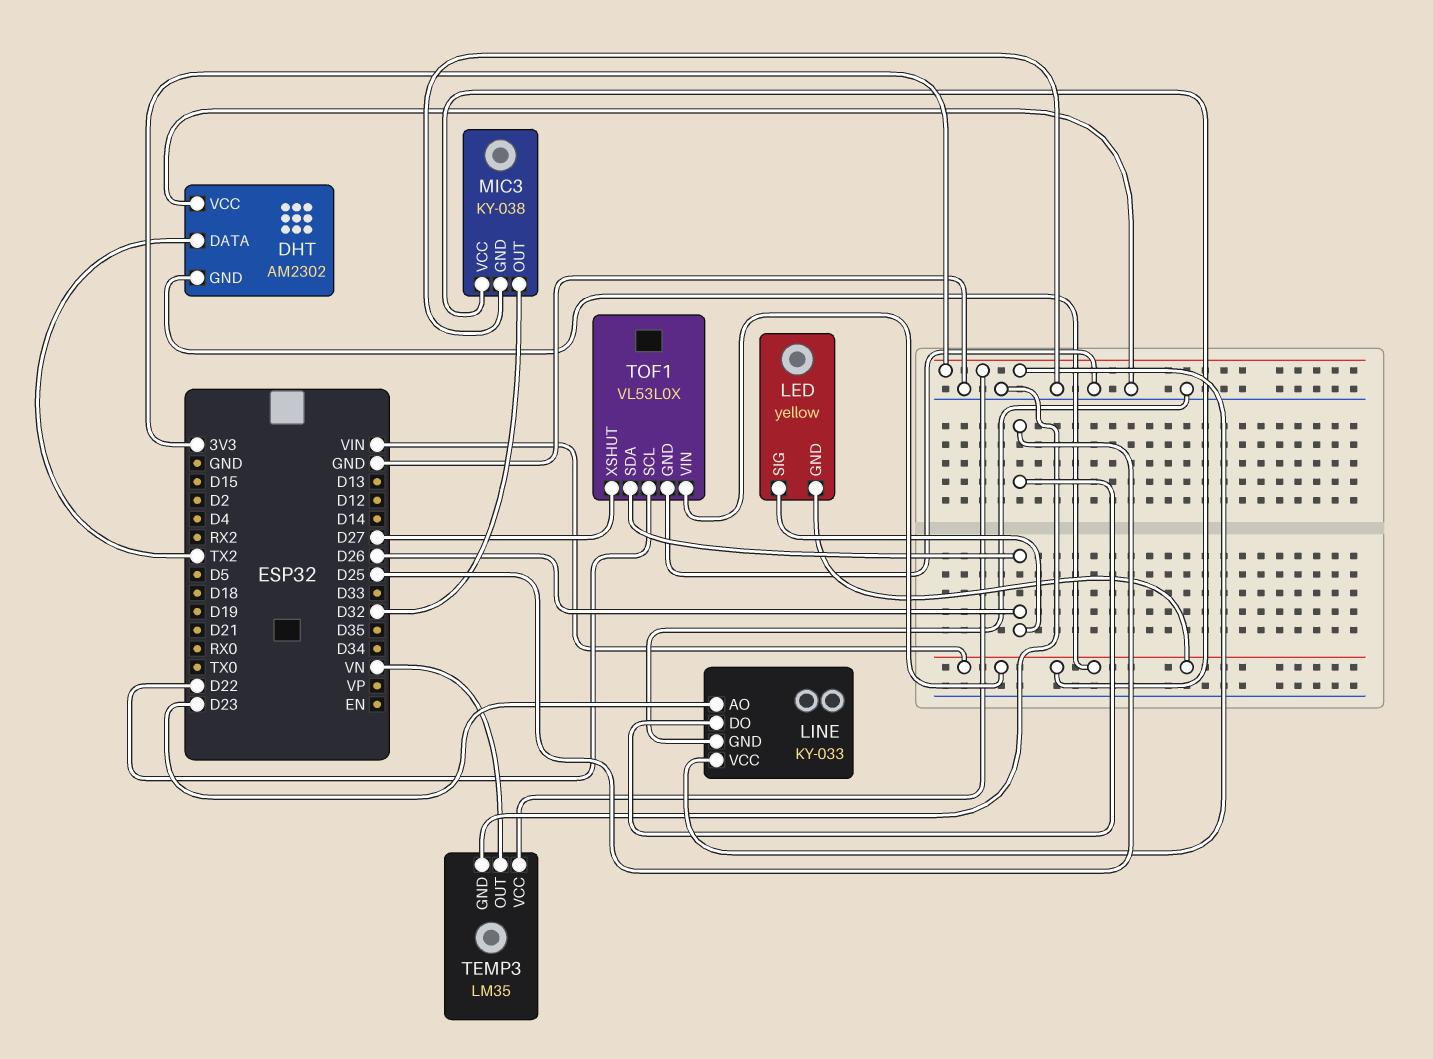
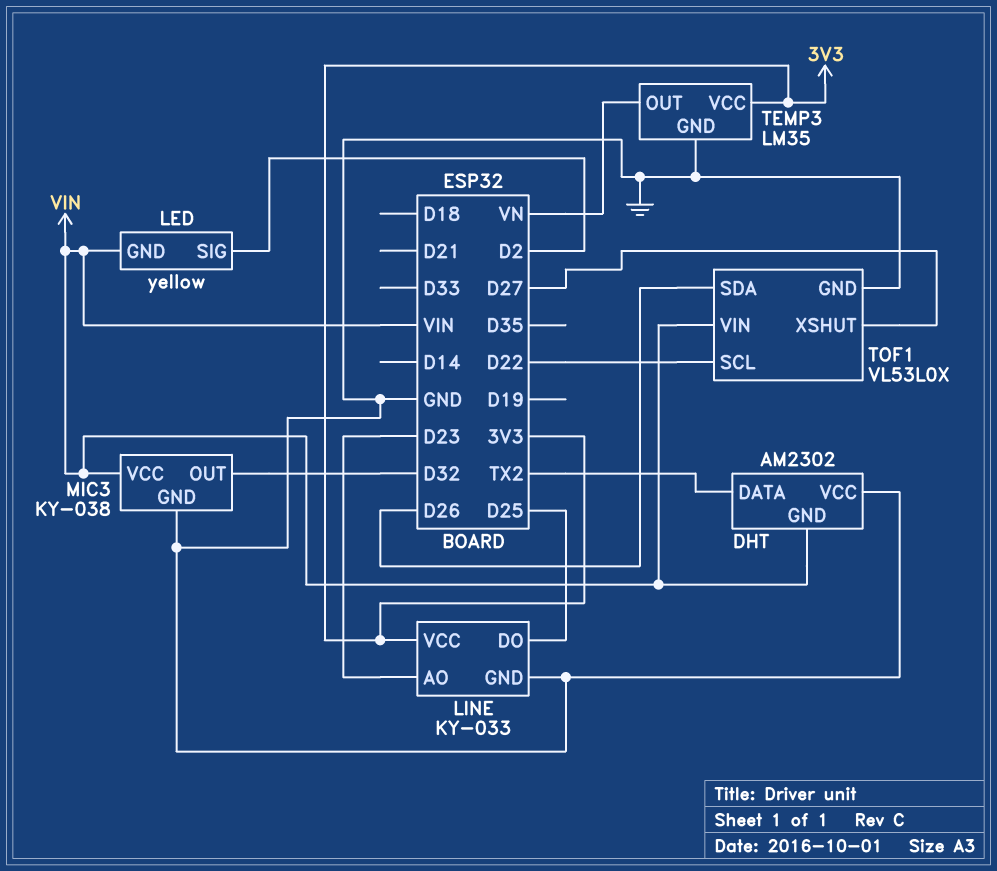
LED pin SIG: D26 -> D2

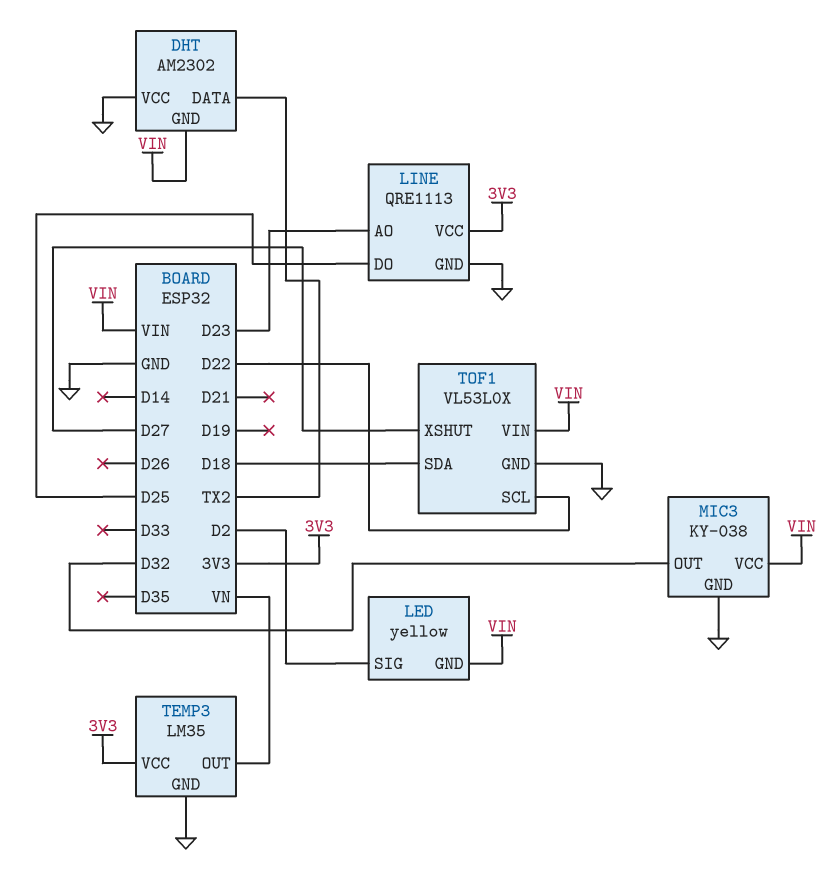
LINE: KY-033 -> QRE1113
TOF1 pin SDA: D26 -> D18

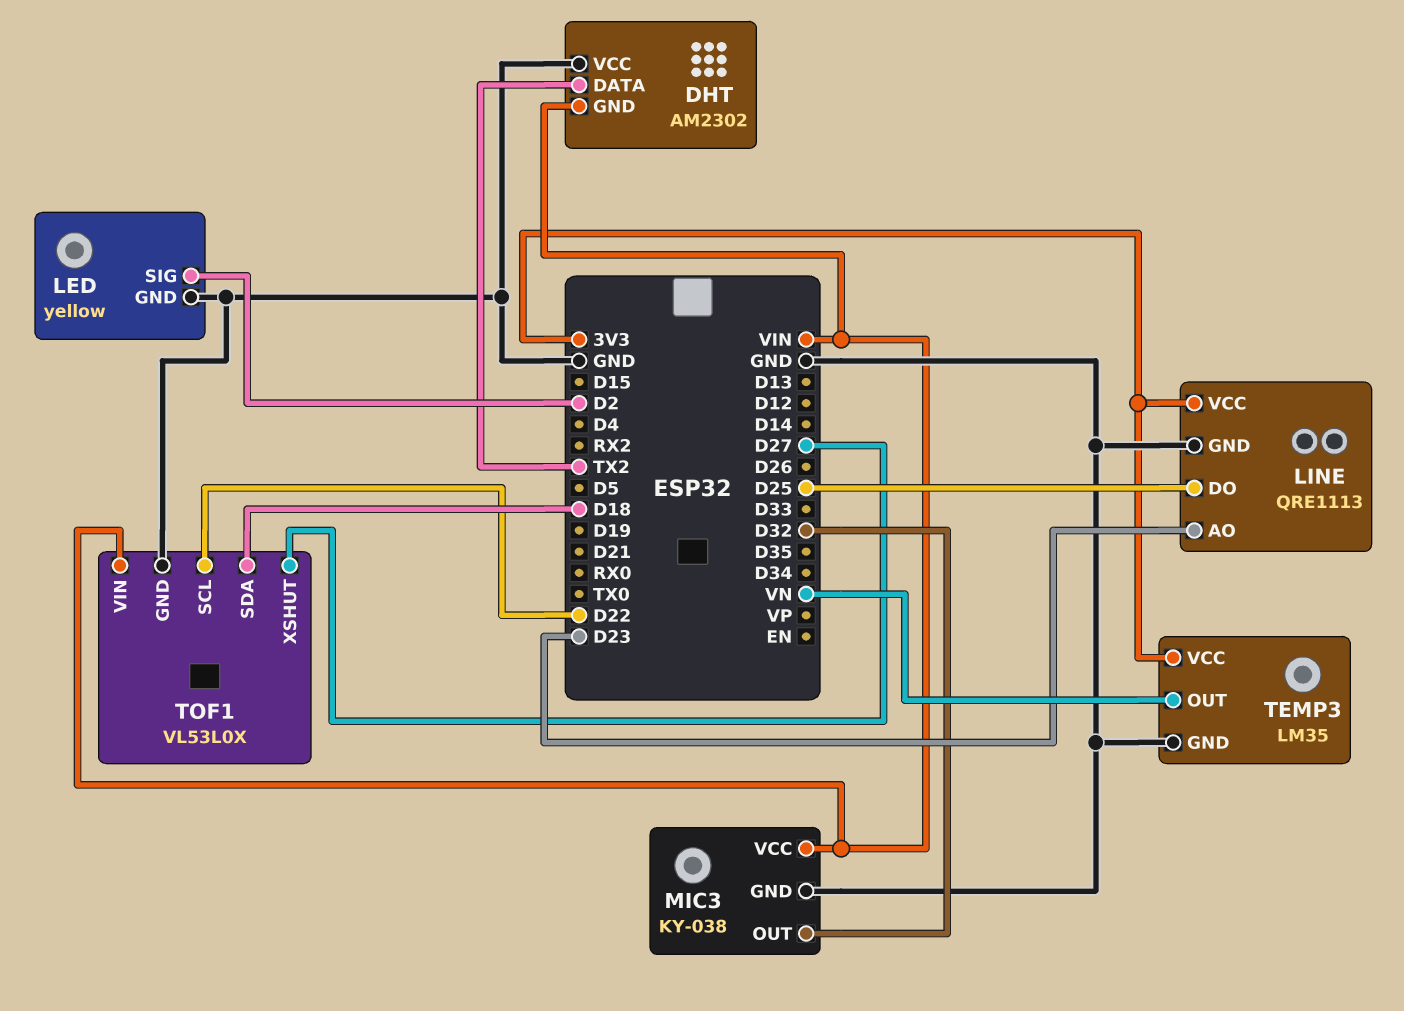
LED pin GND: VIN -> GND

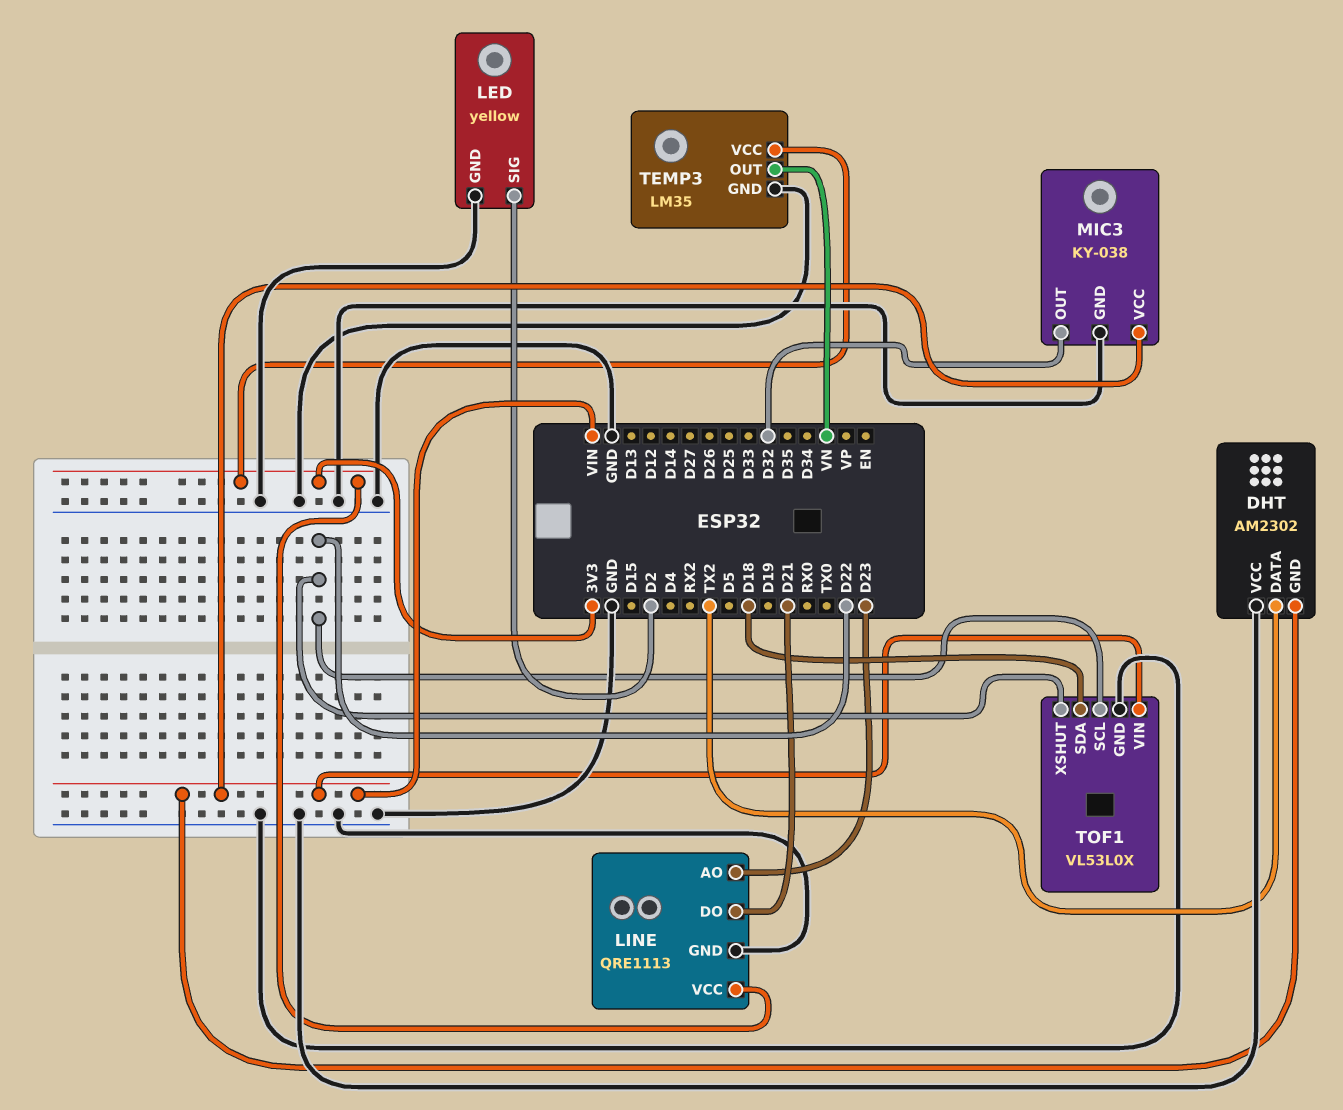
LINE pin DO: D25 -> D21
TOF1 pin XSHUT: D27 -> D22

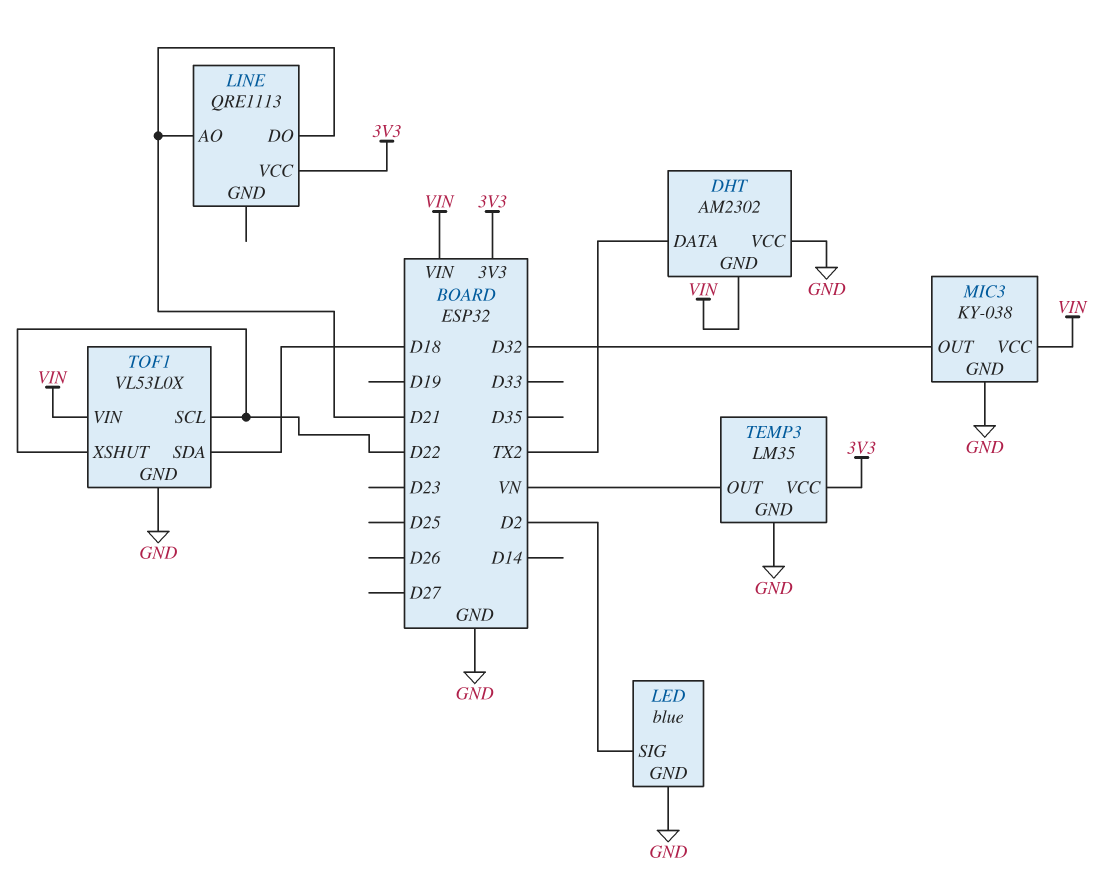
LED: yellow -> blue
LINE pin AO: D23 -> D21
LINE pin GND: GND -> none

